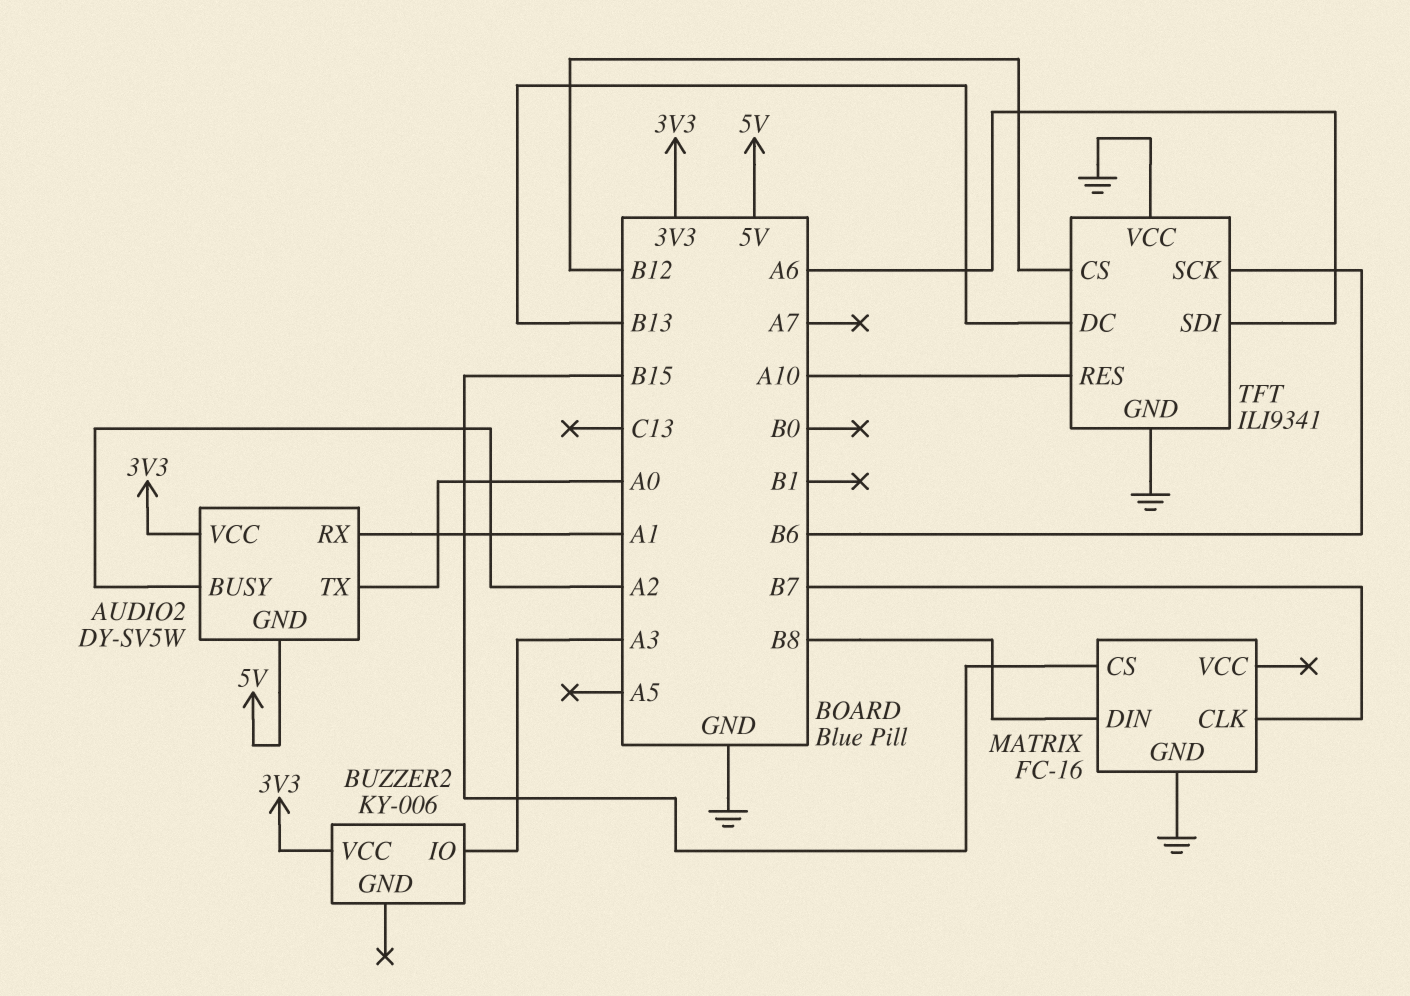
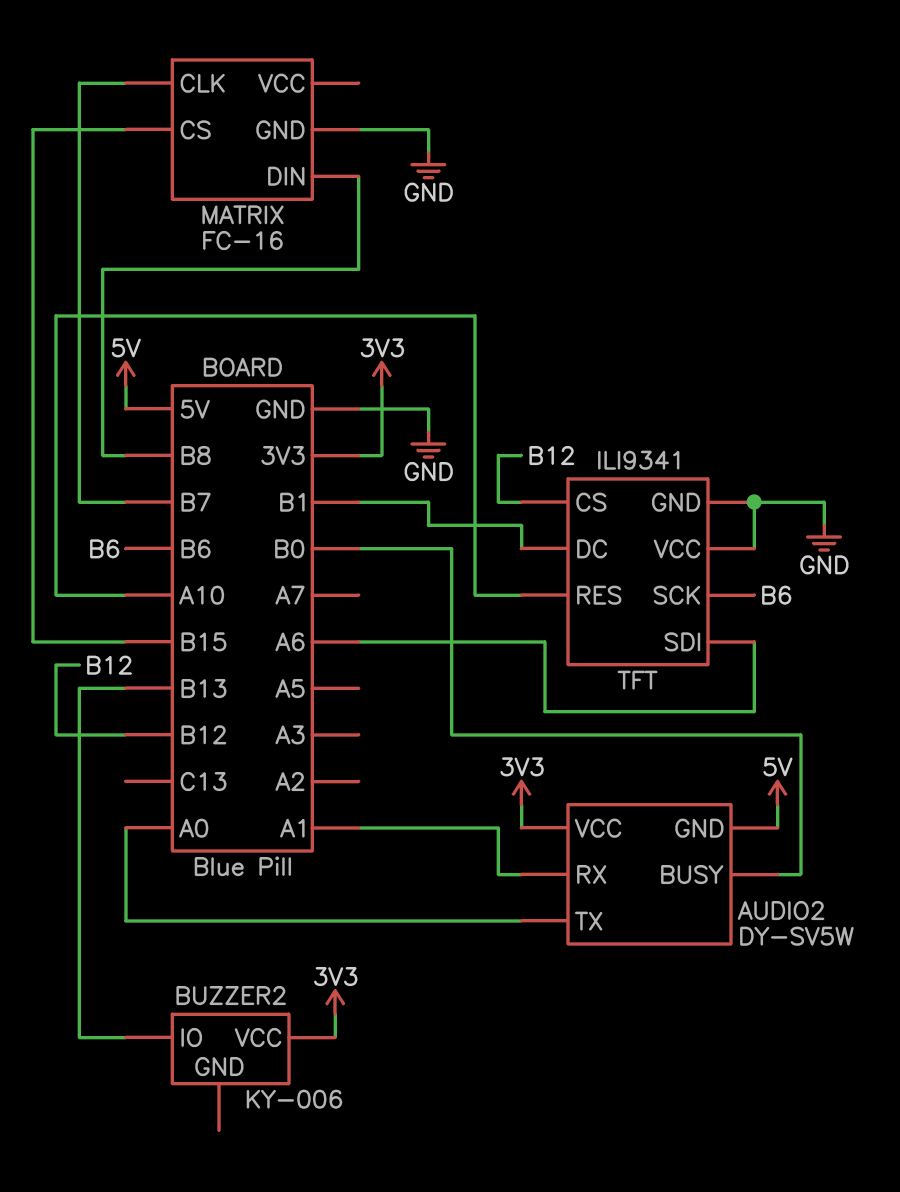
AUDIO2 pin BUSY: A2 -> B0
BUZZER2 pin IO: A3 -> B13
TFT pin DC: B13 -> B1

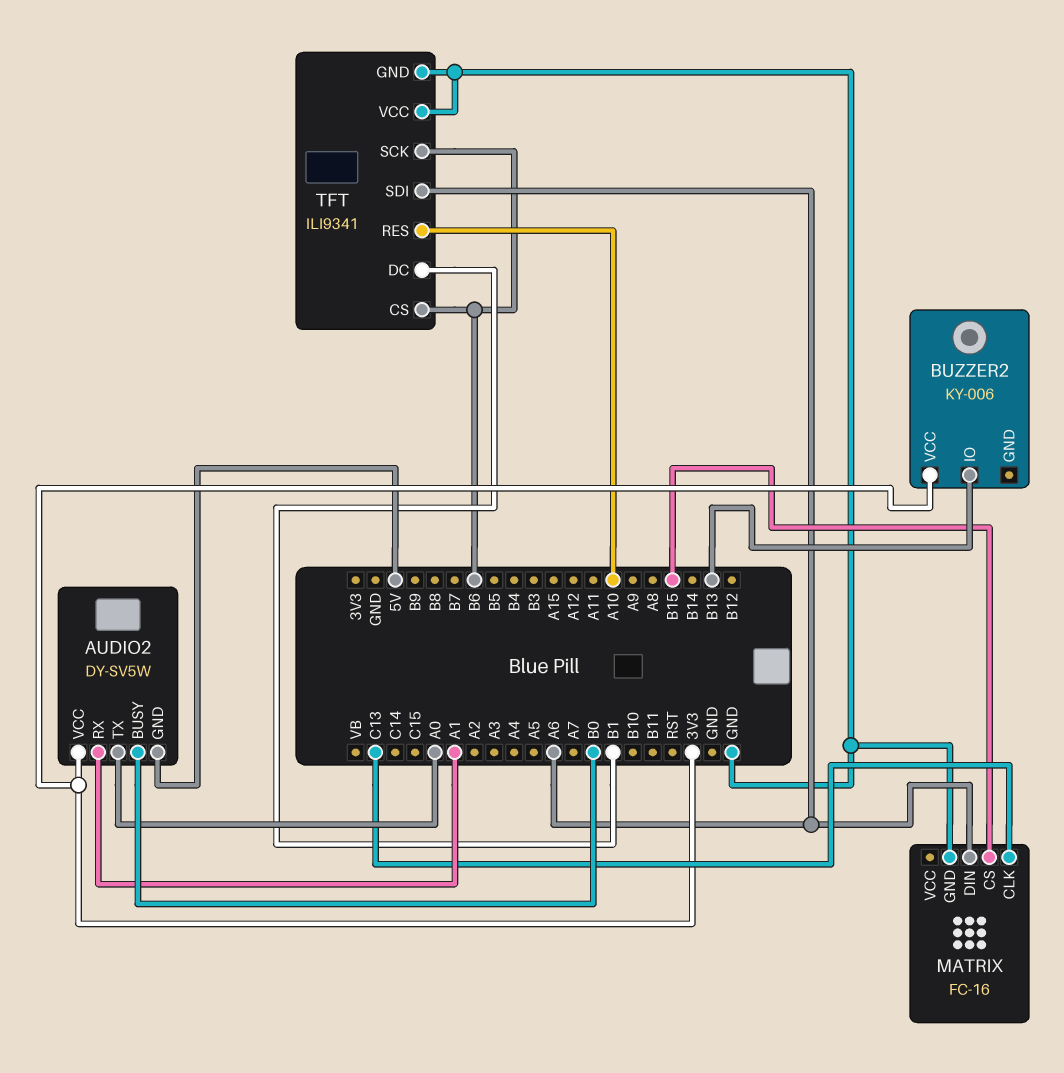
MATRIX pin CLK: B7 -> C13
MATRIX pin DIN: B8 -> A6
TFT pin CS: B12 -> B6

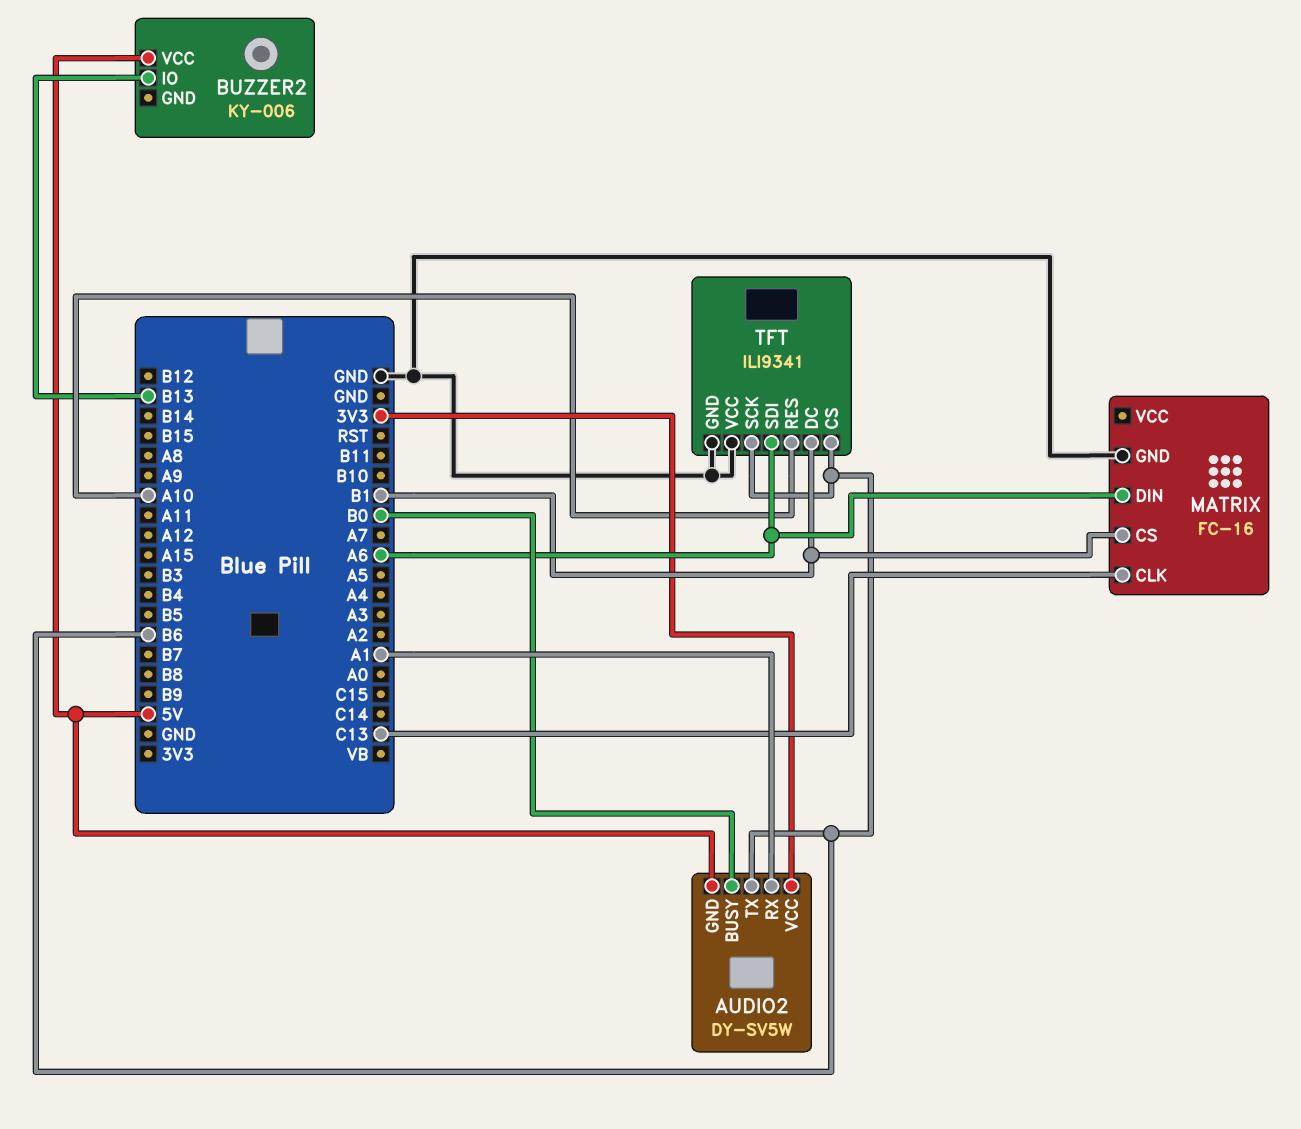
AUDIO2 pin TX: A0 -> B6
BUZZER2 pin VCC: 3V3 -> 5V
MATRIX pin CS: B15 -> B1

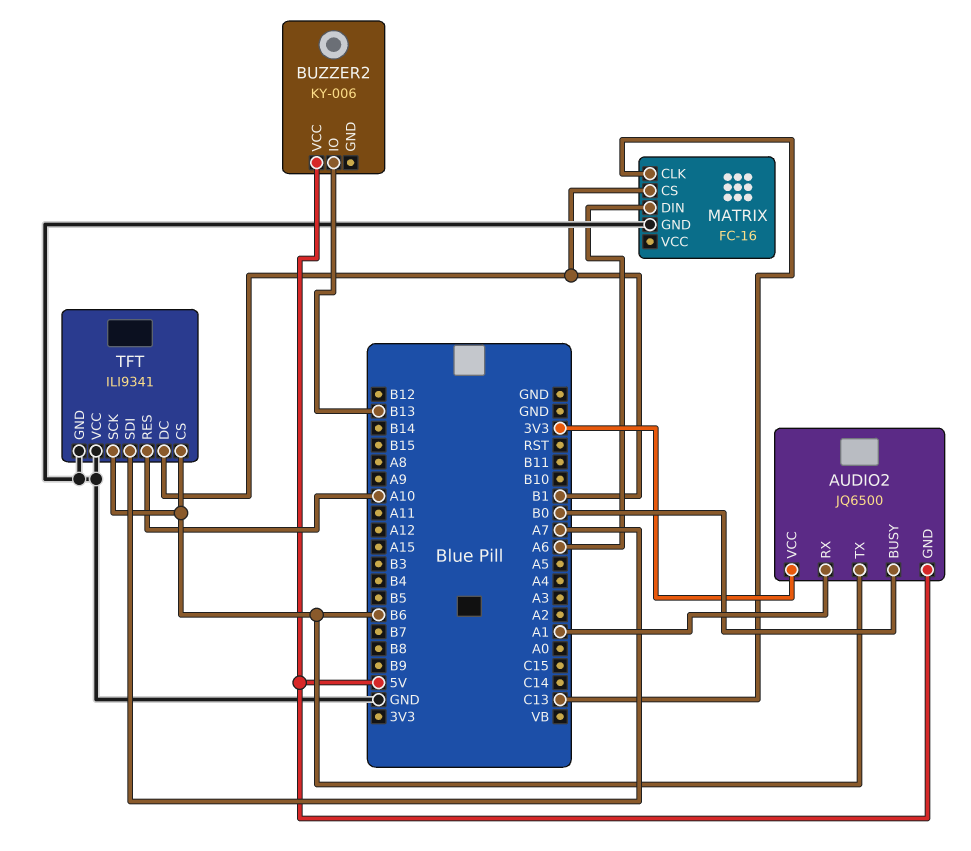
AUDIO2: DY-SV5W -> JQ6500
TFT pin SDI: A6 -> A7

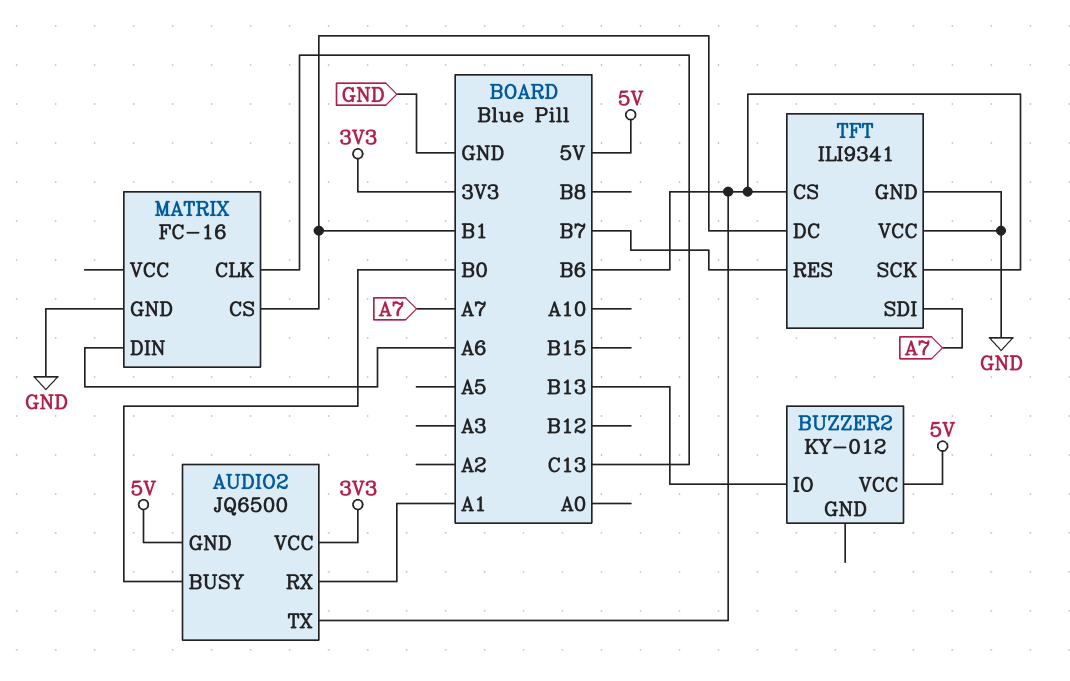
BUZZER2: KY-006 -> KY-012
TFT pin RES: A10 -> B7

